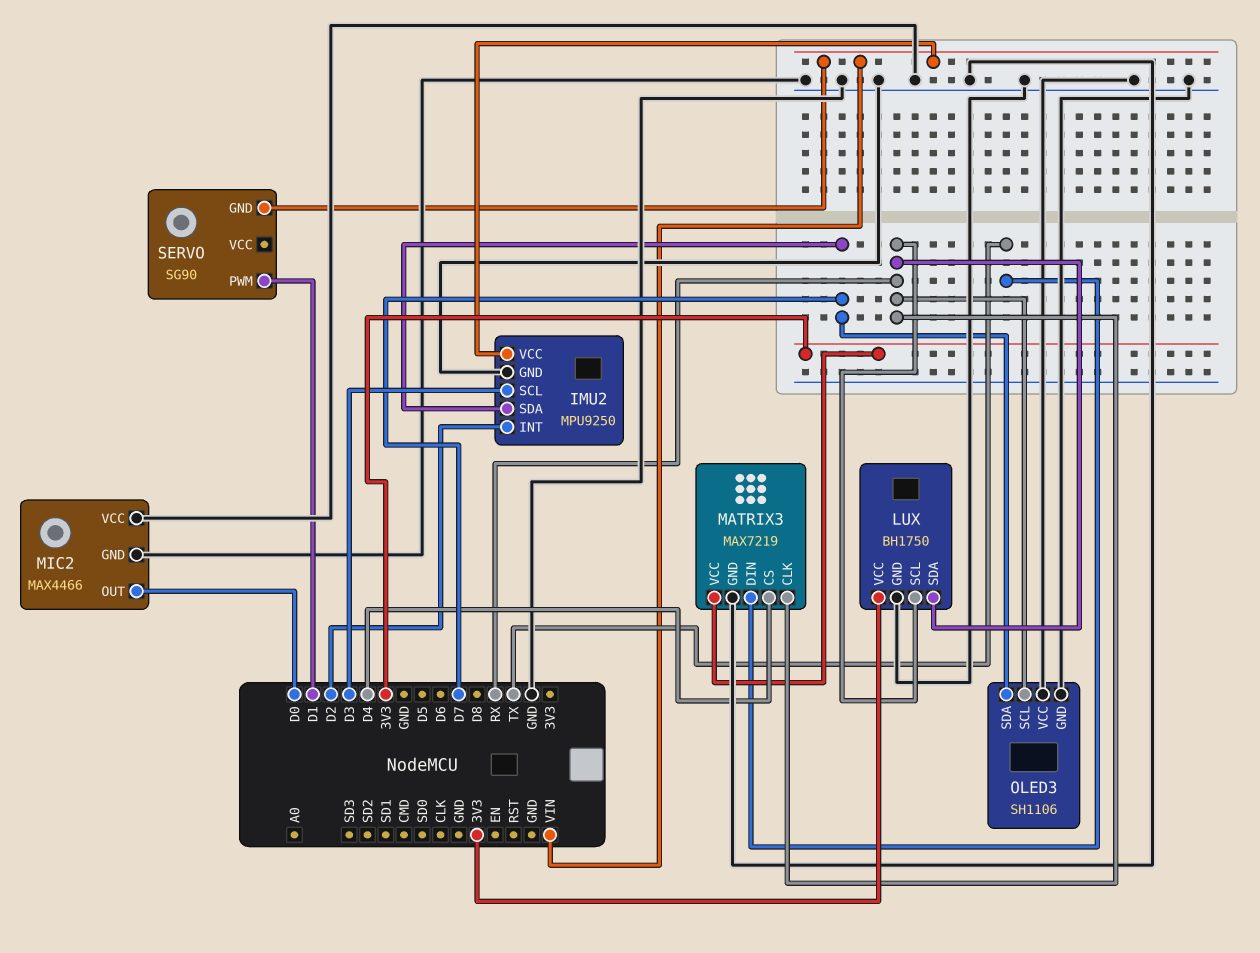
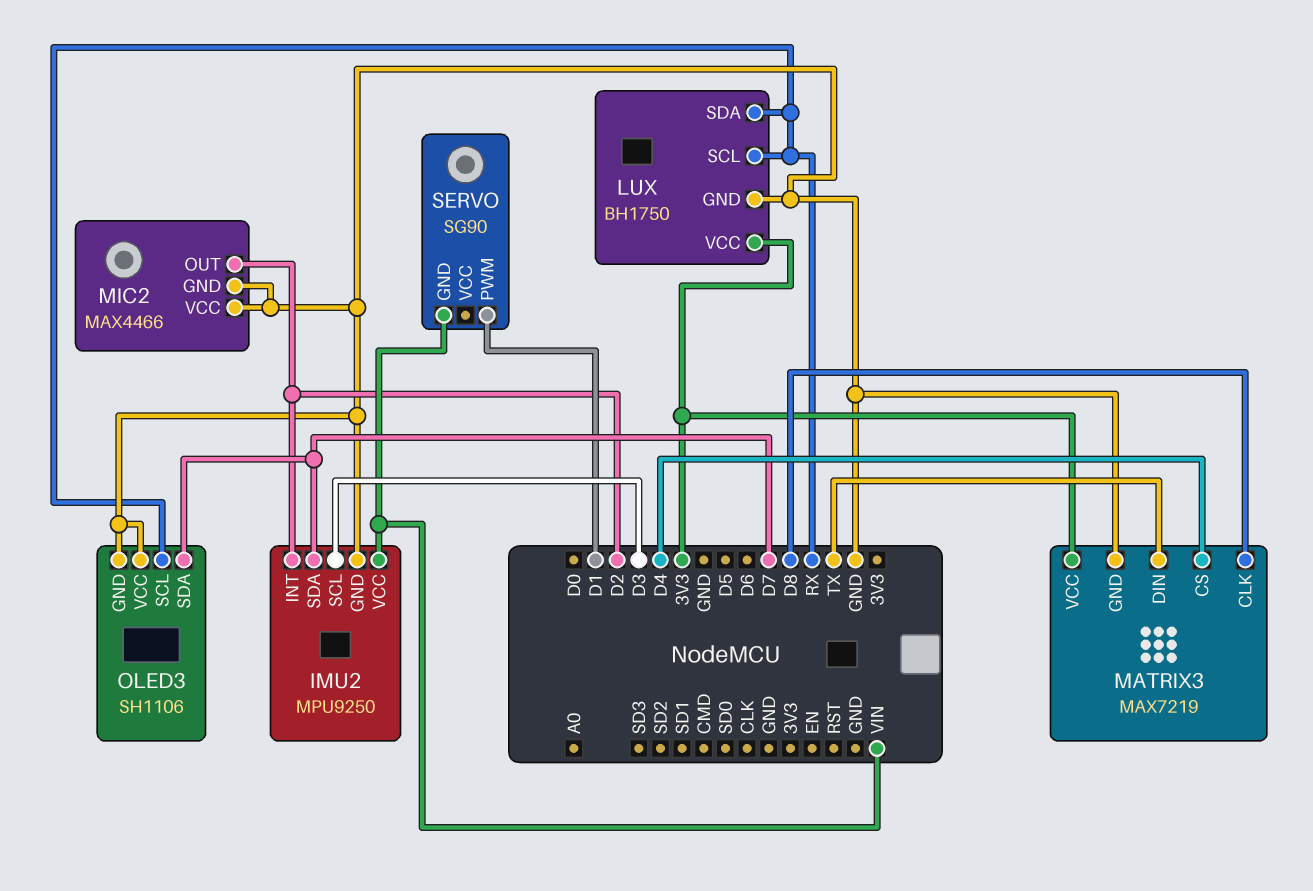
MATRIX3 pin CLK: RX -> D8
MIC2 pin OUT: D0 -> D2

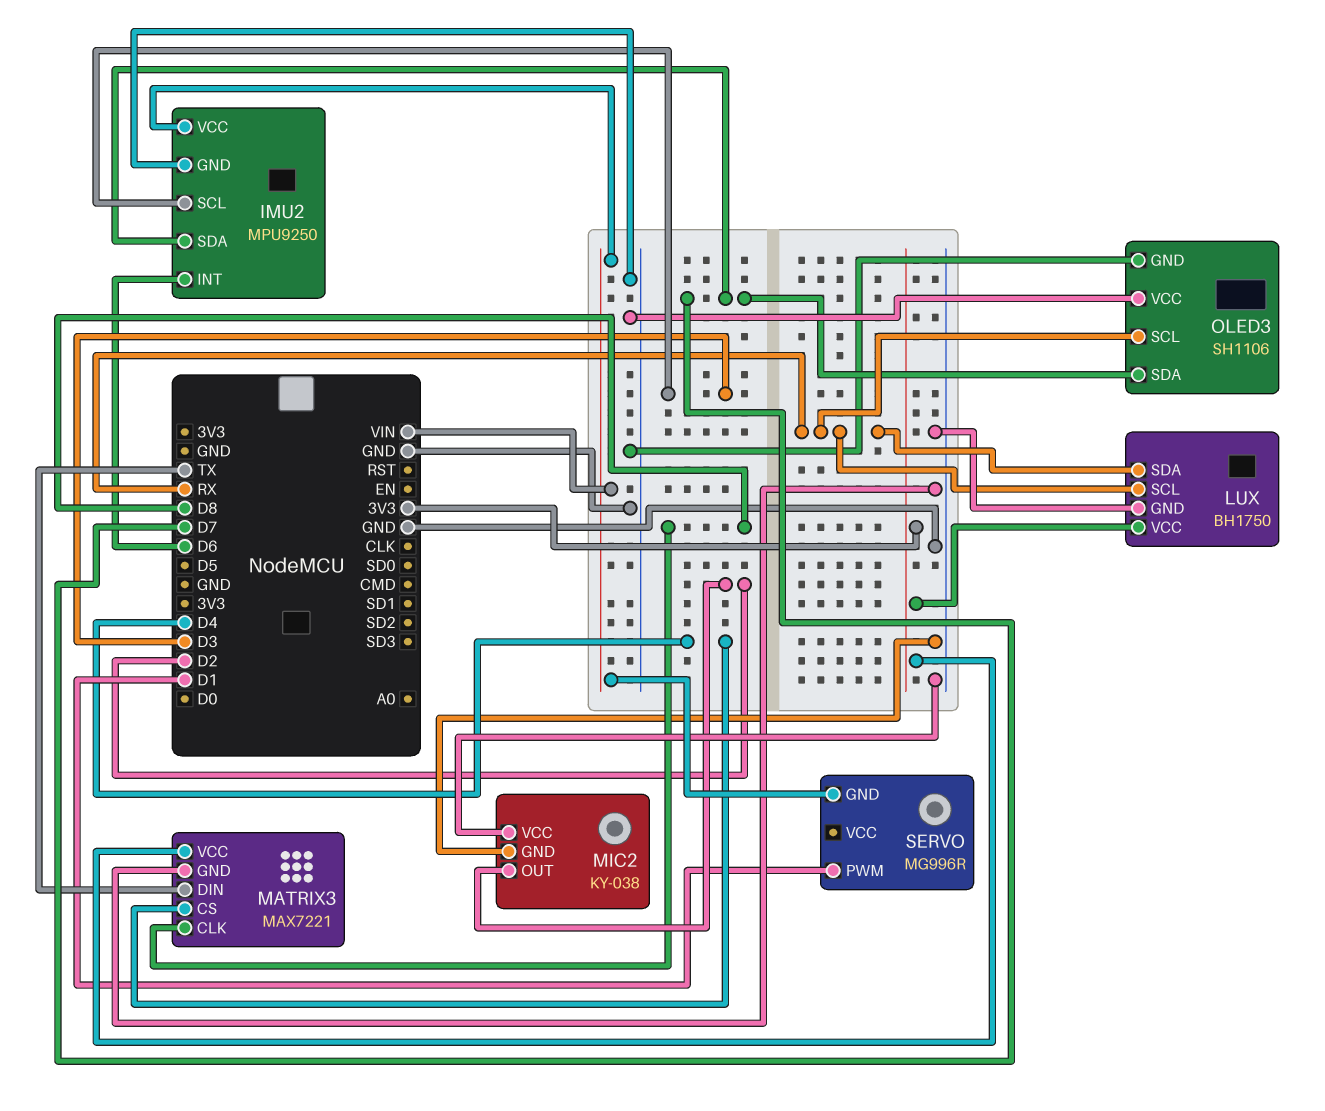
IMU2 pin INT: D2 -> D6
MATRIX3: MAX7219 -> MAX7221
MIC2: MAX4466 -> KY-038
SERVO: SG90 -> MG996R

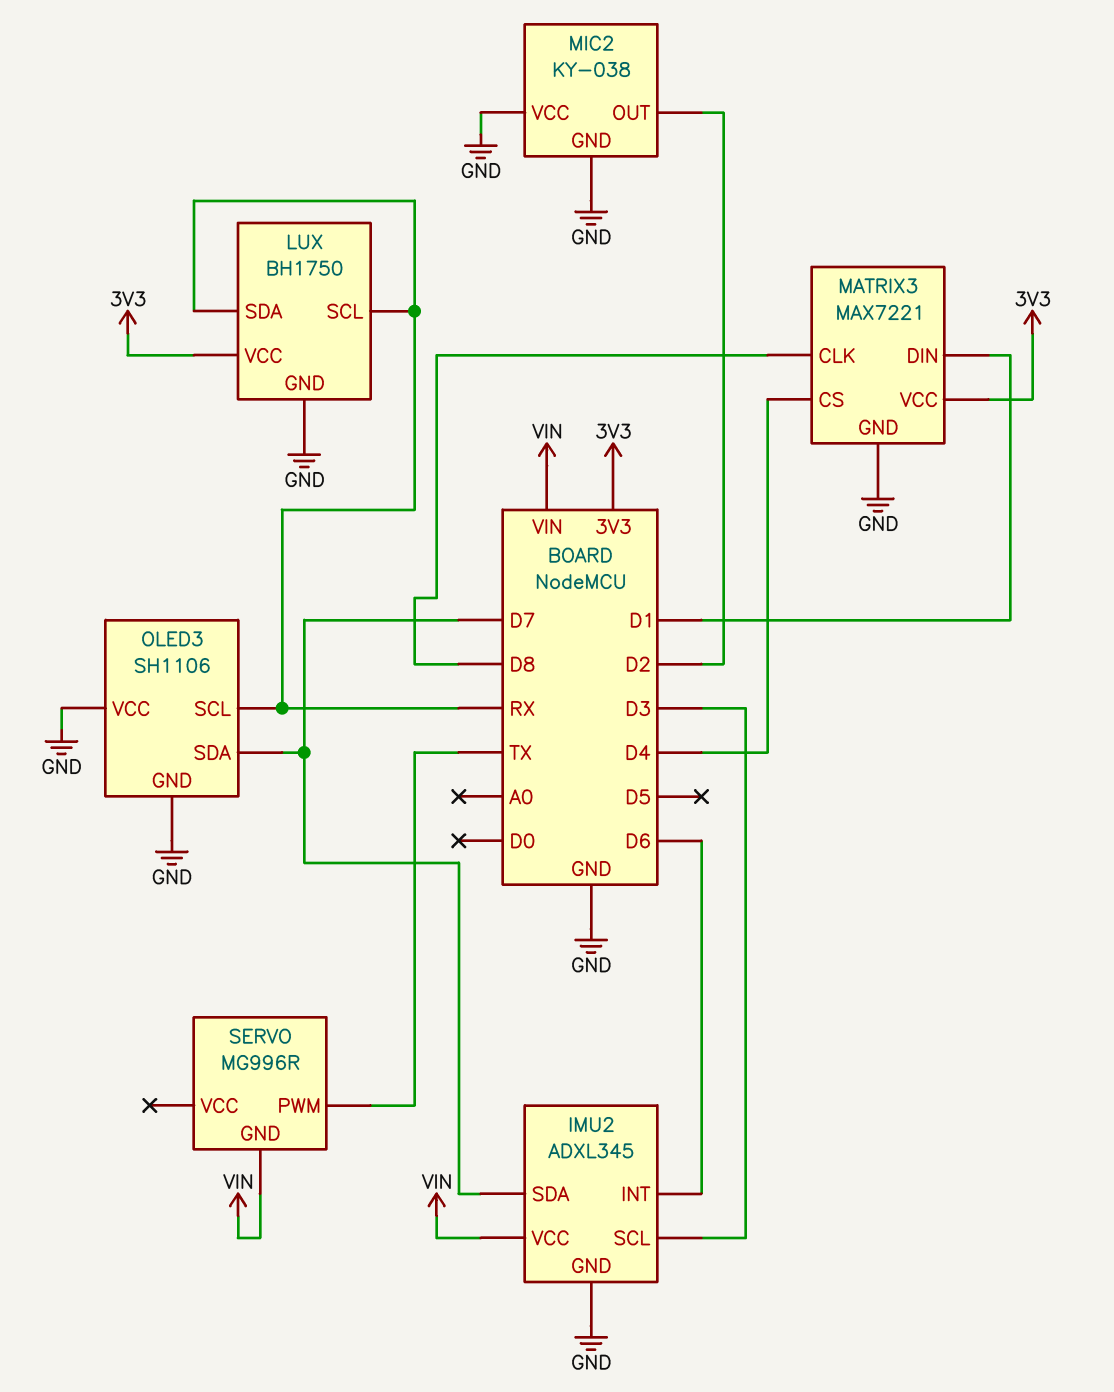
IMU2: MPU9250 -> ADXL345
MATRIX3 pin DIN: TX -> D1
SERVO pin PWM: D1 -> TX

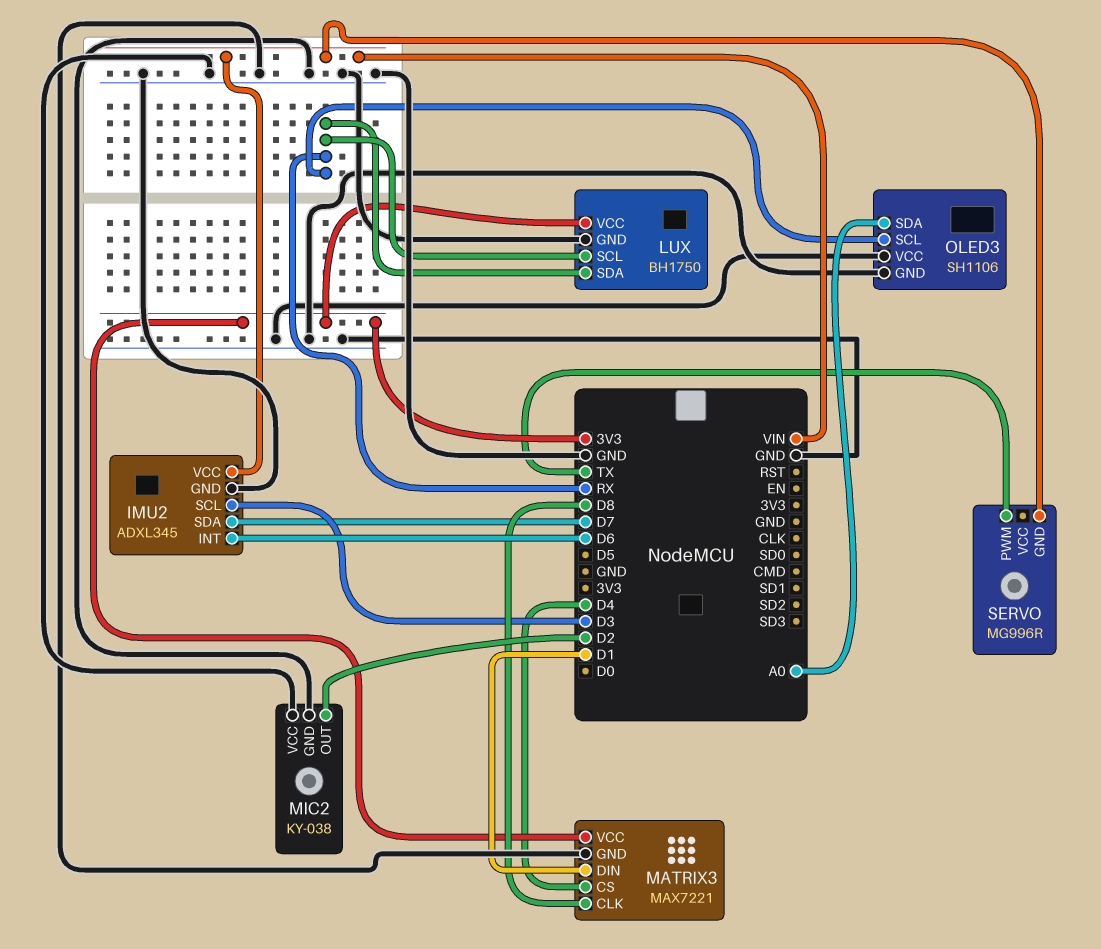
OLED3 pin SDA: D7 -> A0

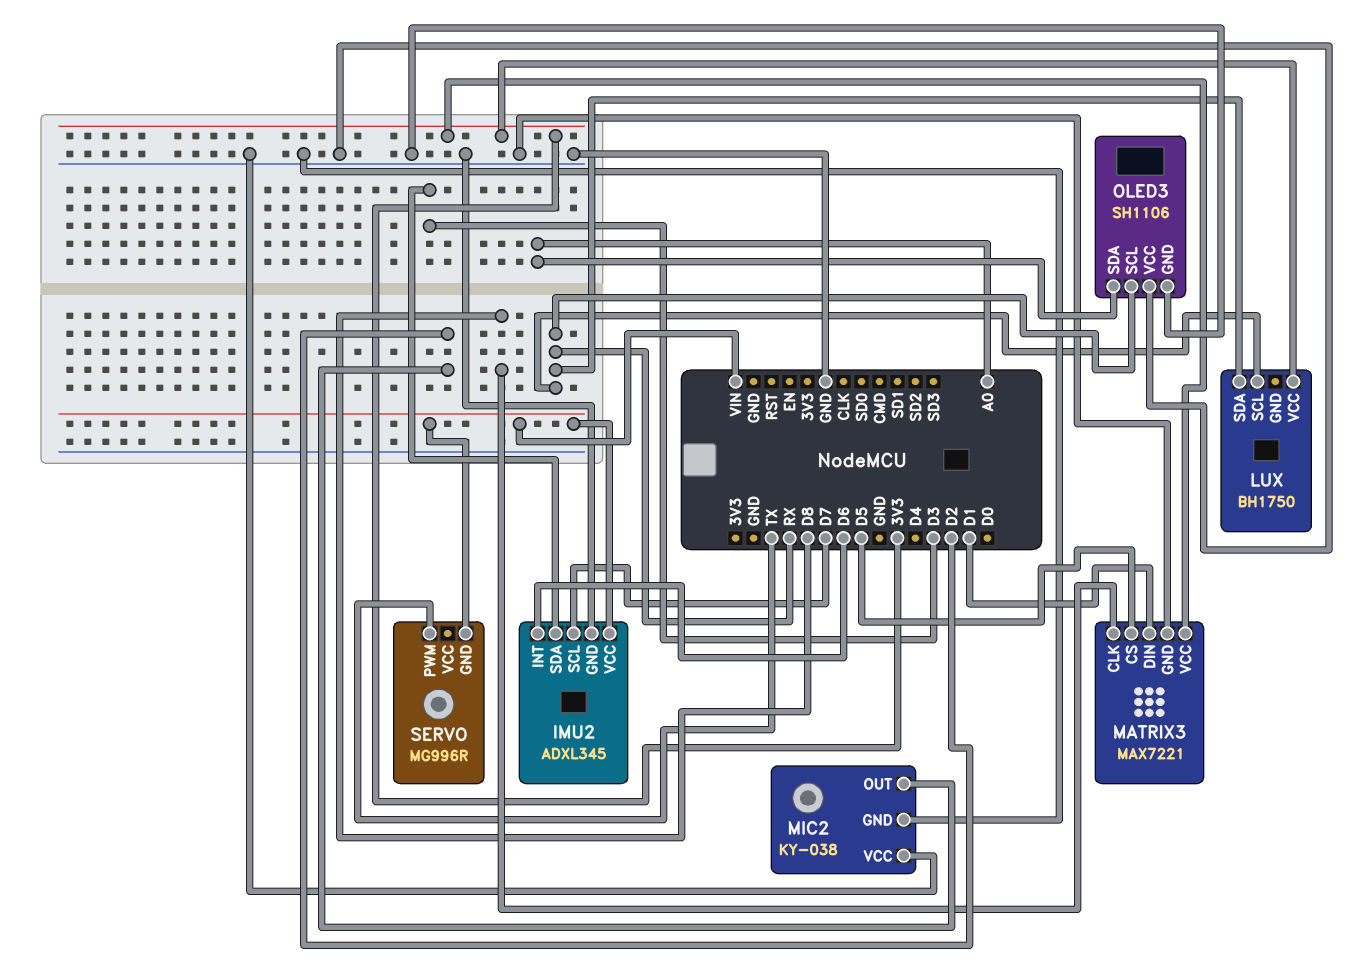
IMU2 pin SCL: D3 -> D7
IMU2 pin SDA: D7 -> D3
LUX pin GND: GND -> none
MATRIX3 pin CS: D4 -> D5

